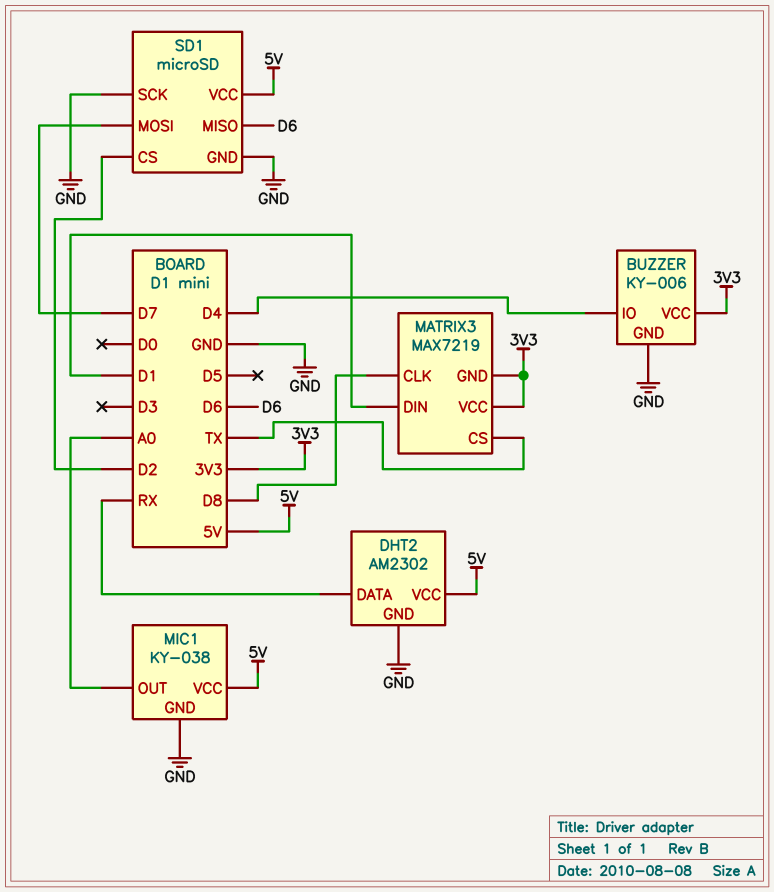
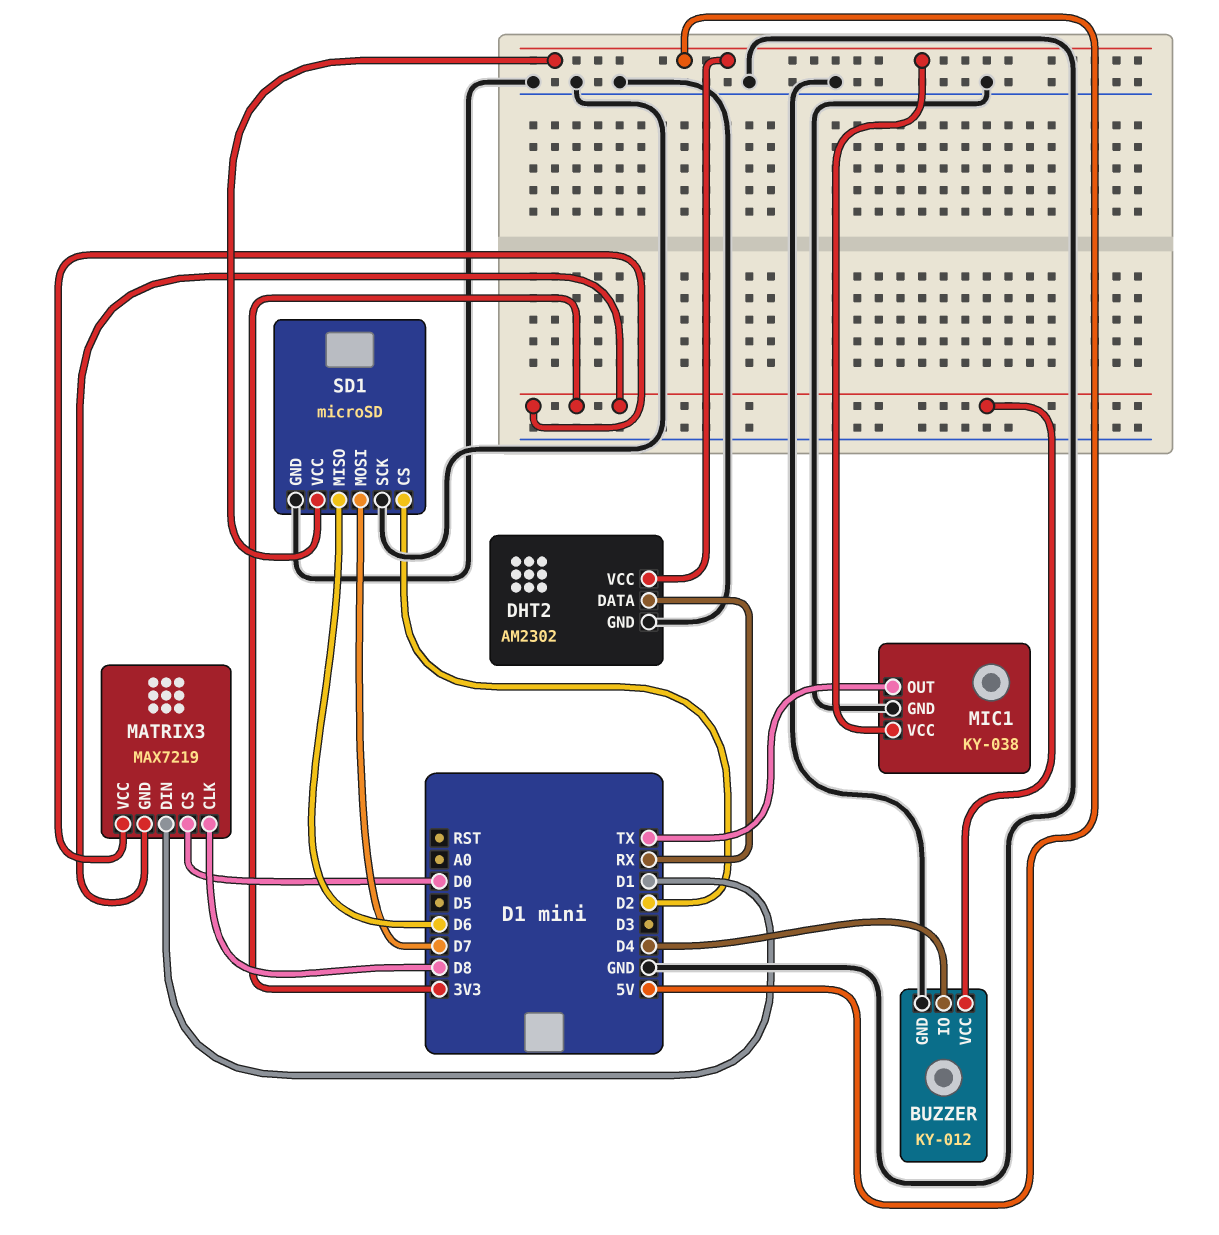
BUZZER: KY-006 -> KY-012
MATRIX3 pin CS: TX -> D0
MIC1 pin OUT: A0 -> TX

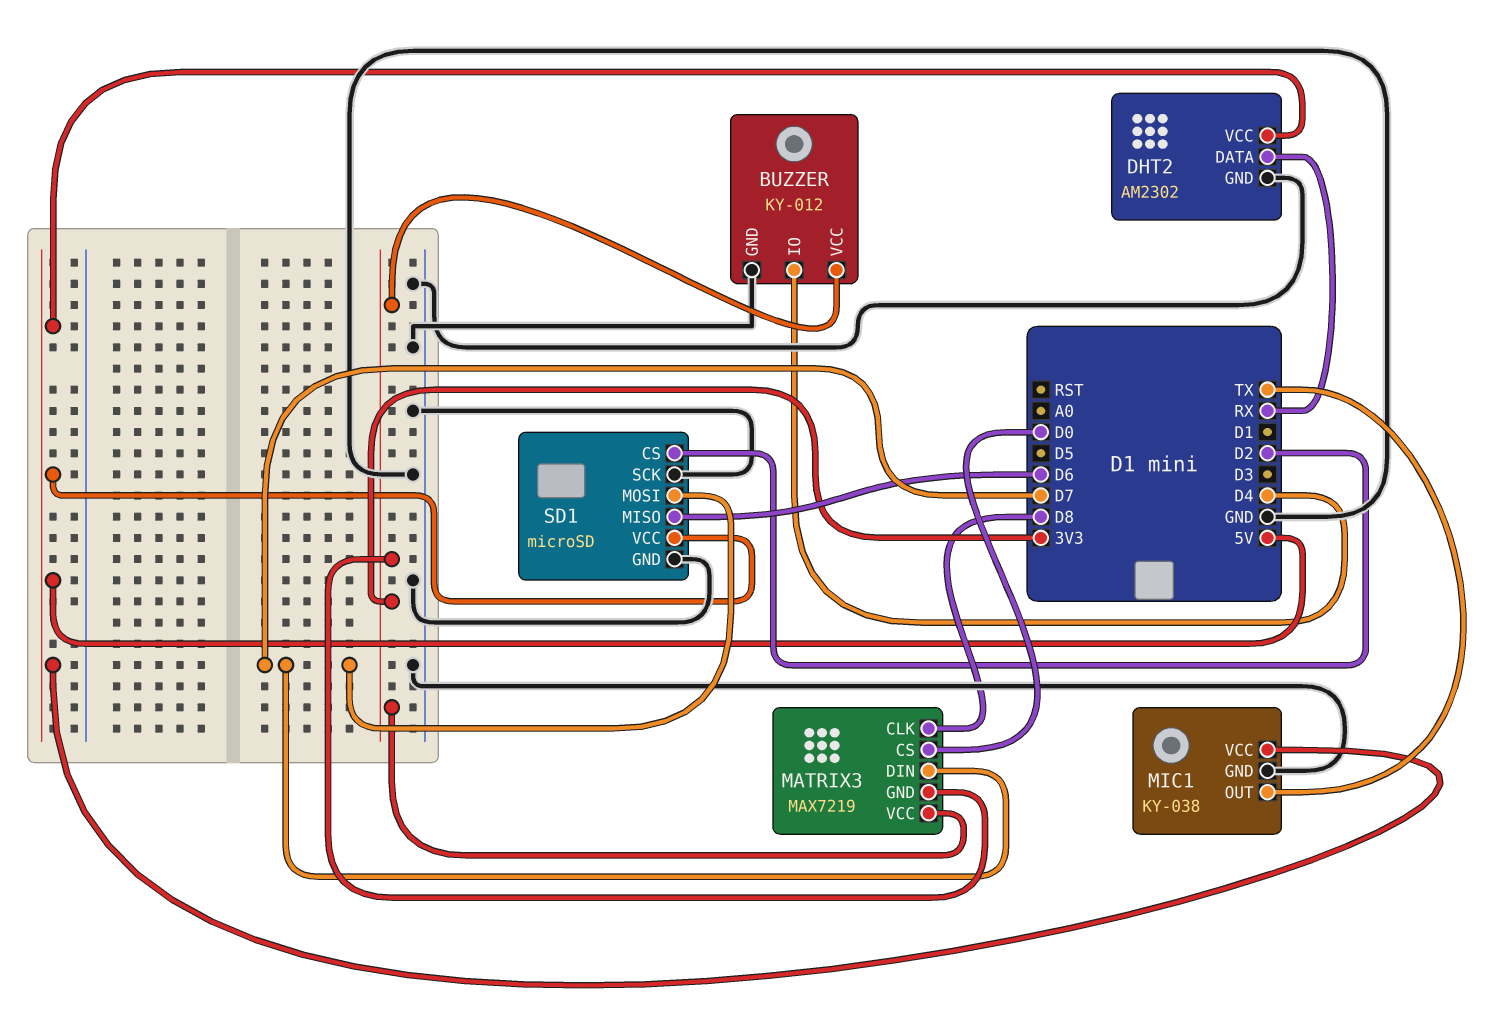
MATRIX3 pin DIN: D1 -> D7

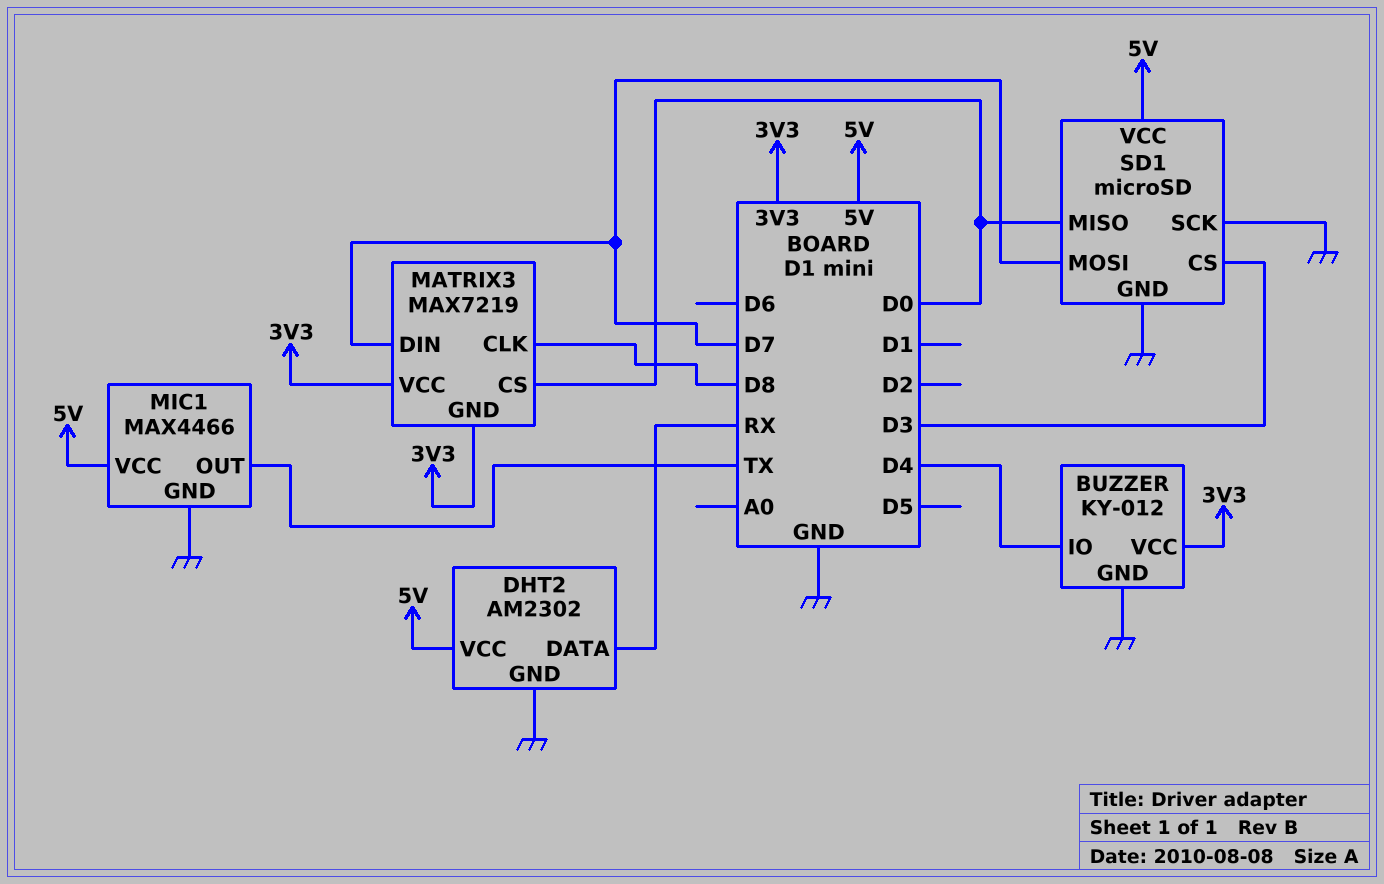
MIC1: KY-038 -> MAX4466
SD1 pin CS: D2 -> D3
SD1 pin MISO: D6 -> D0

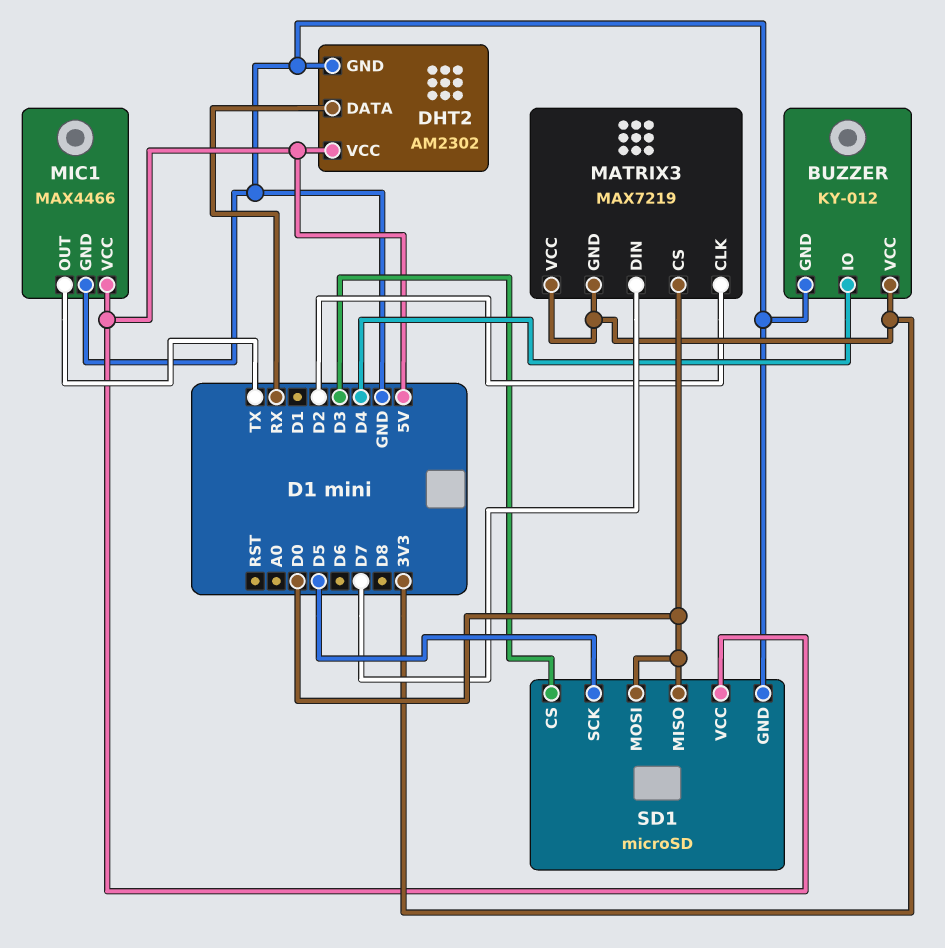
MATRIX3 pin CLK: D8 -> D2
SD1 pin MOSI: D7 -> D0
SD1 pin SCK: GND -> D5

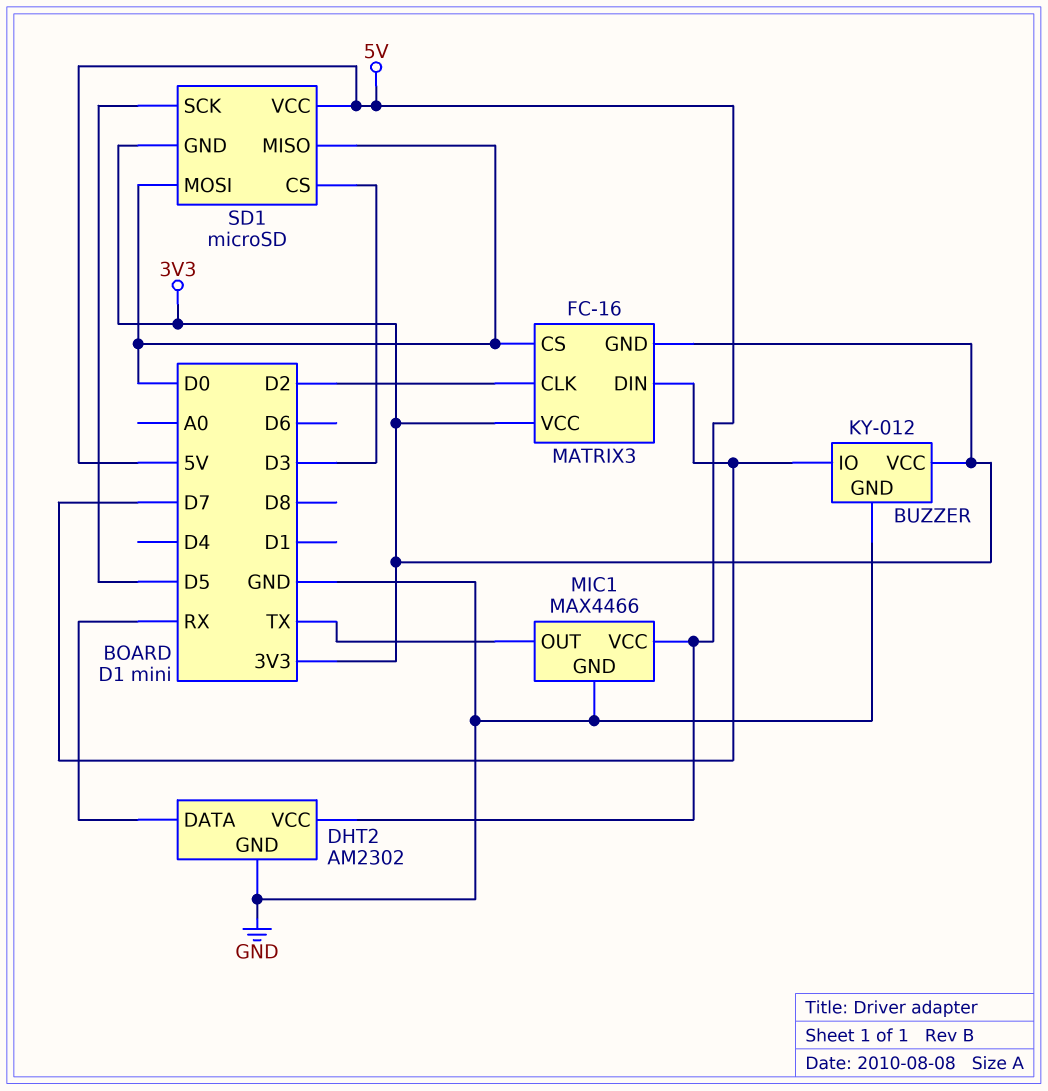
BUZZER pin IO: D4 -> D7
MATRIX3: MAX7219 -> FC-16
SD1 pin GND: GND -> 3V3

